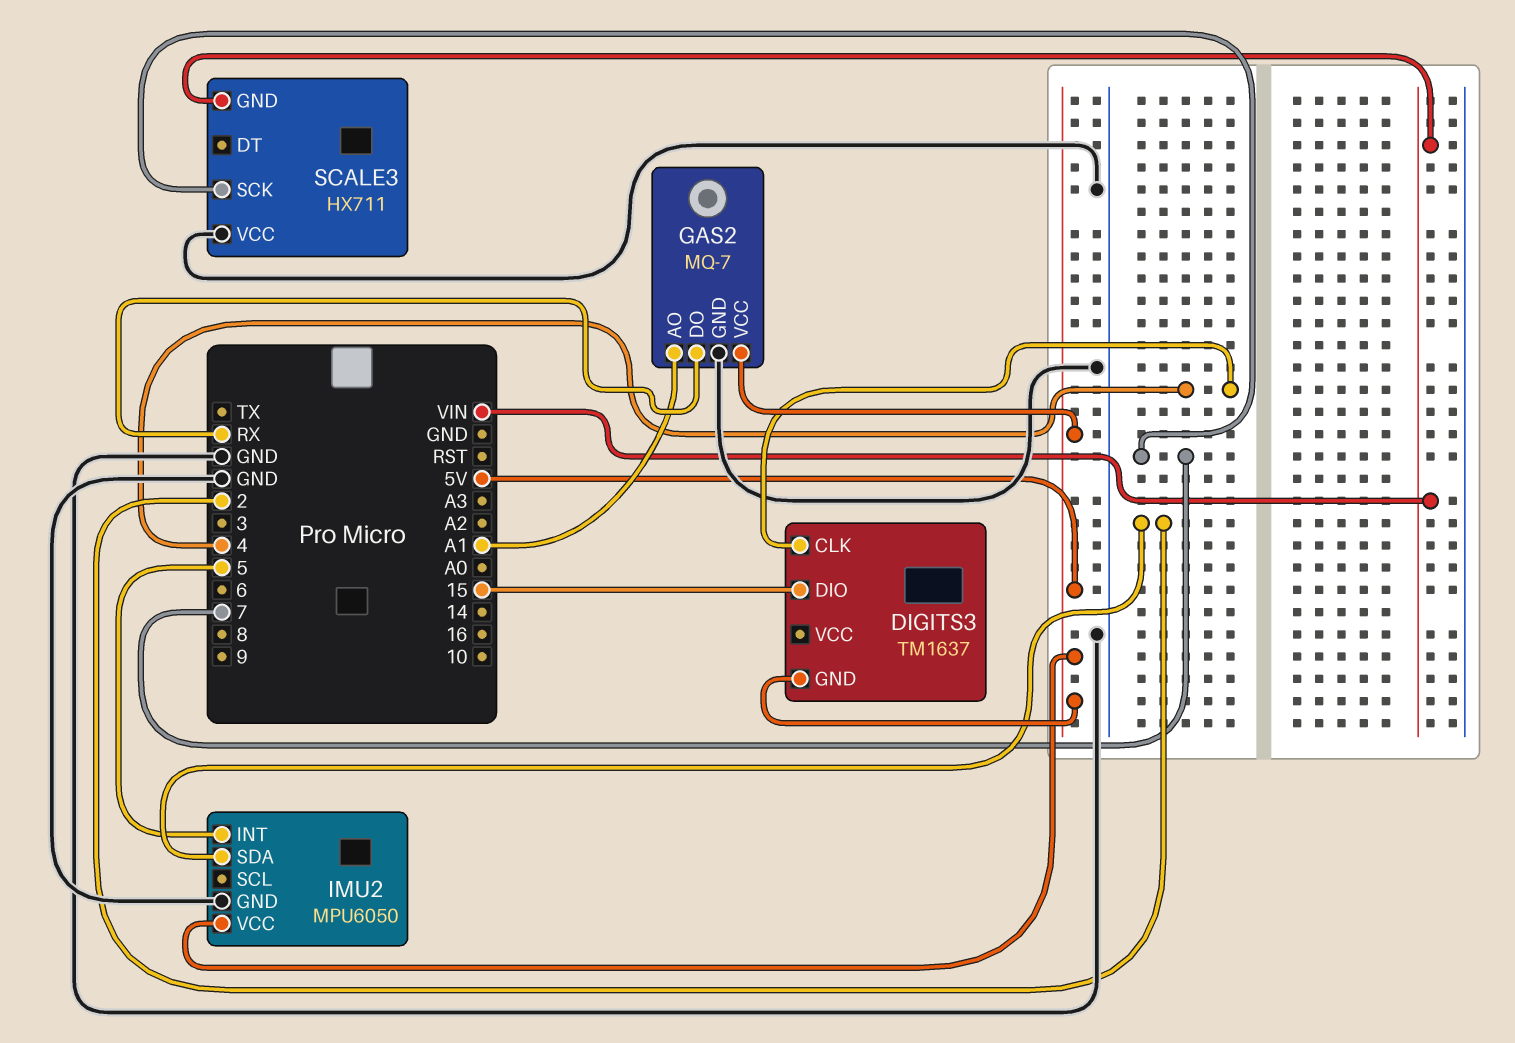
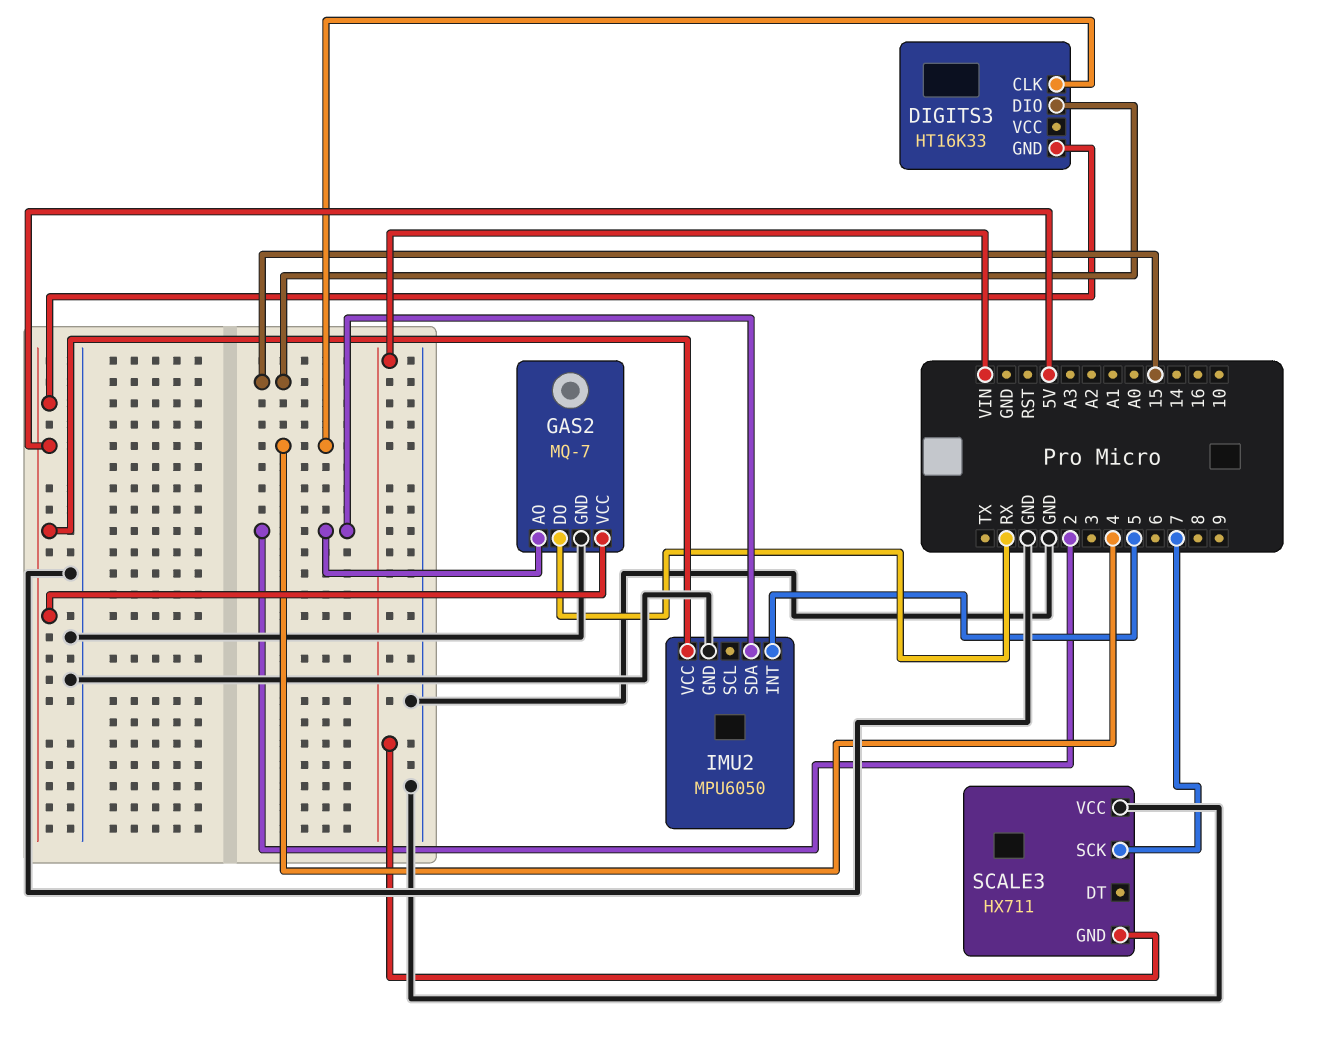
DIGITS3: TM1637 -> HT16K33
GAS2 pin AO: A1 -> 2

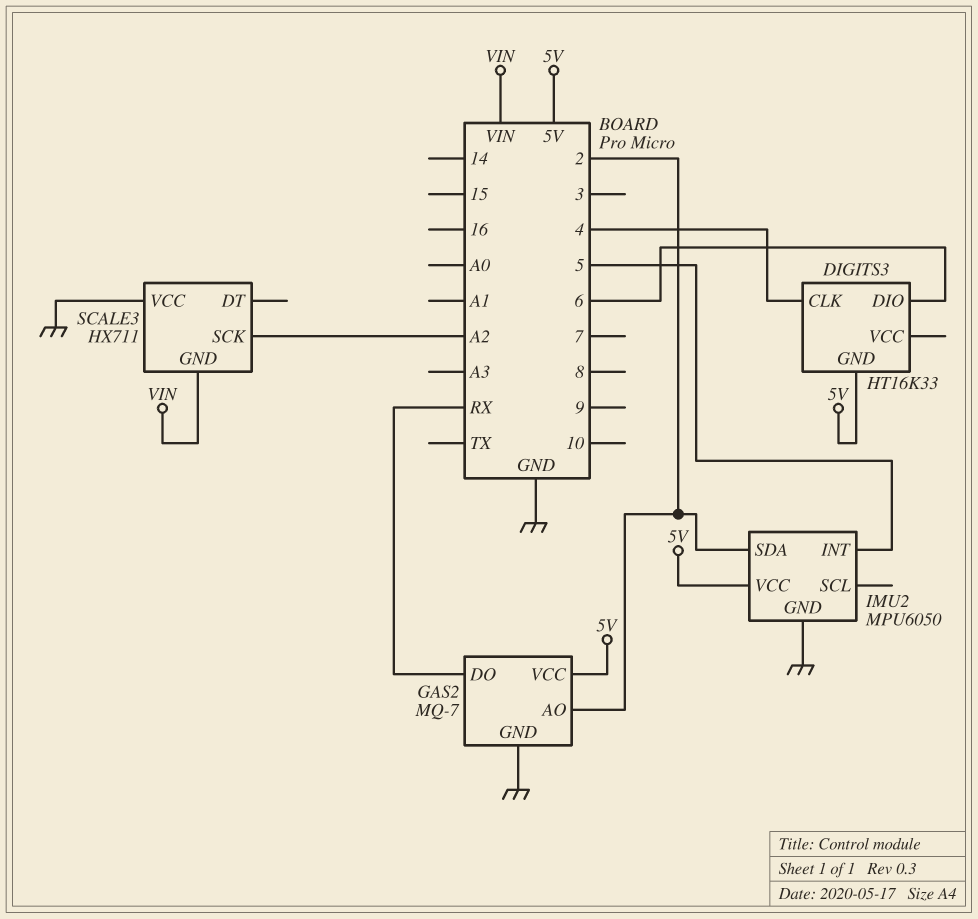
DIGITS3 pin DIO: 15 -> 6
SCALE3 pin SCK: 7 -> A2

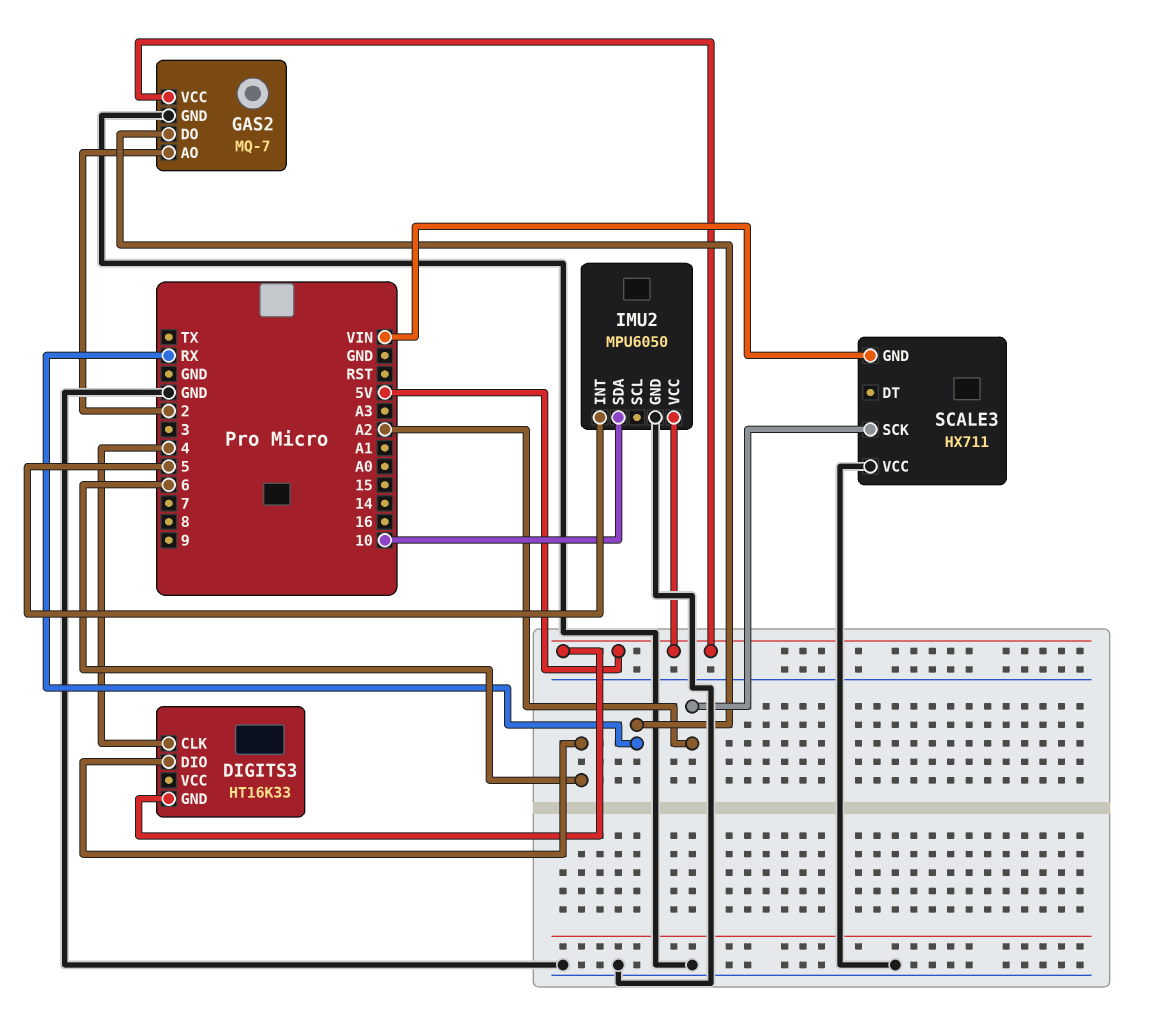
IMU2 pin SDA: 2 -> 10

